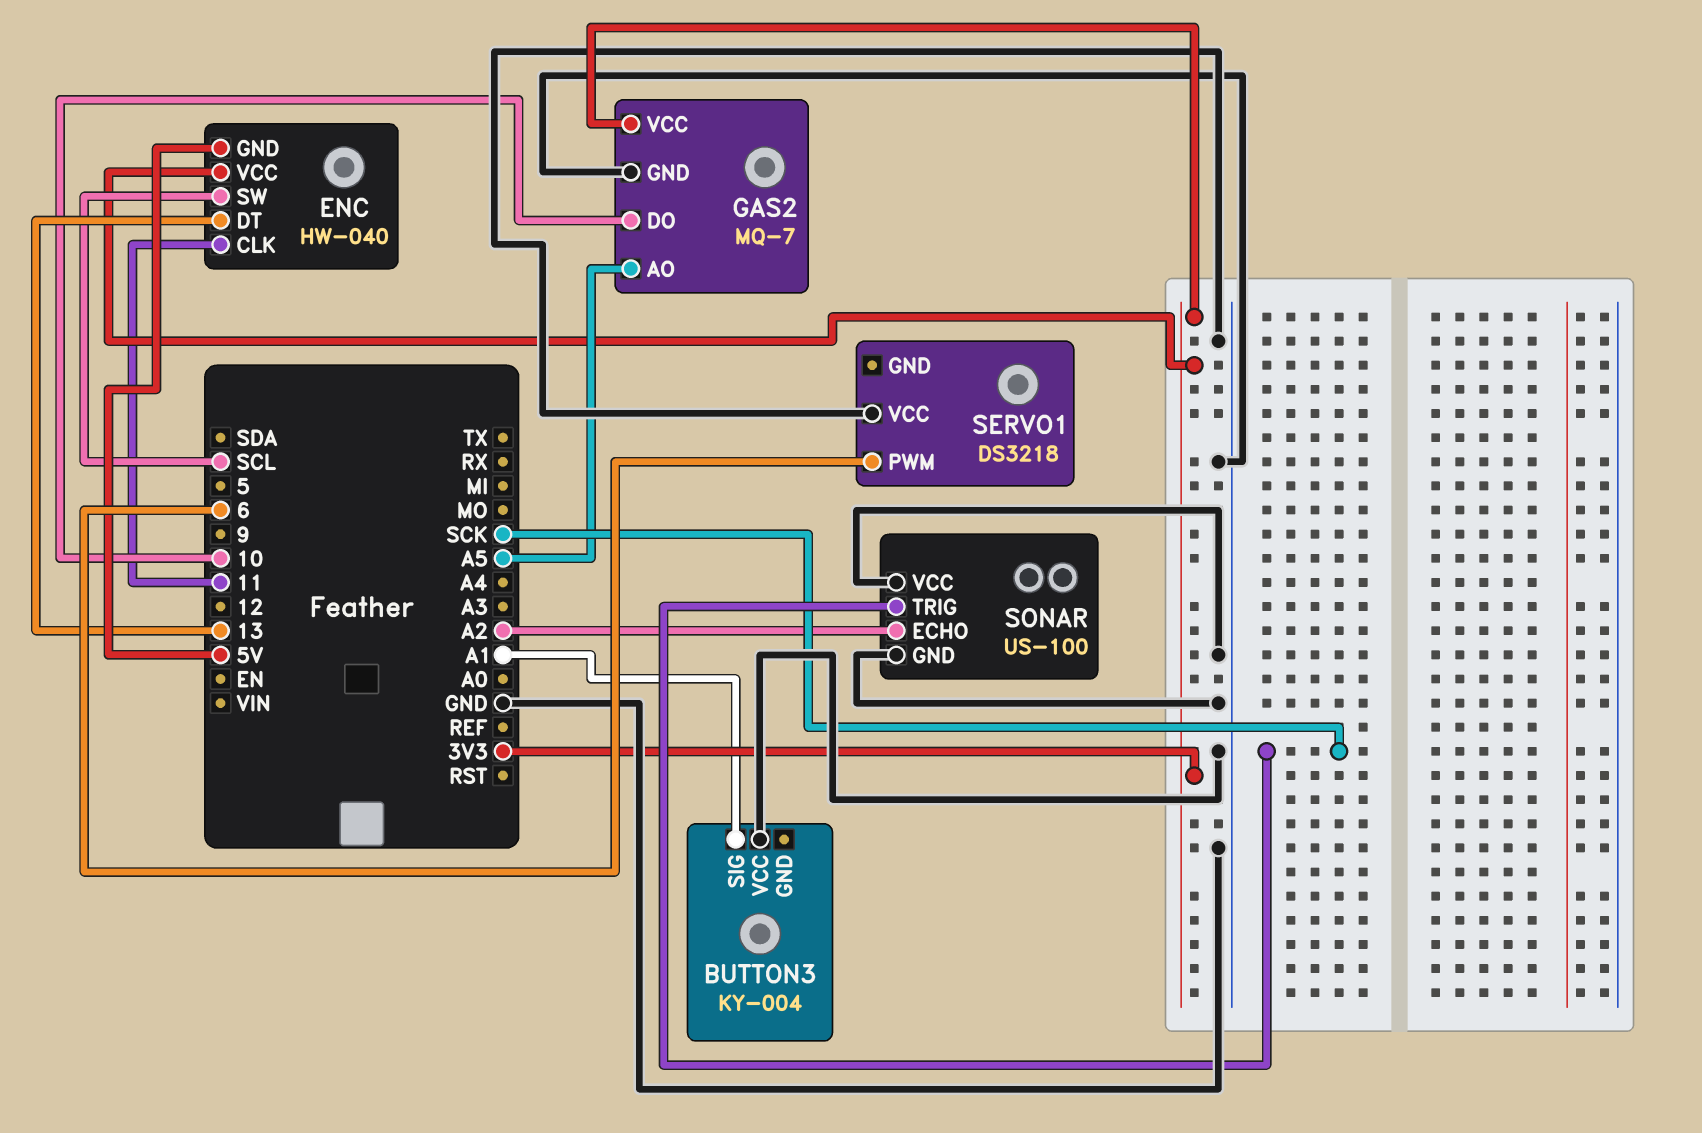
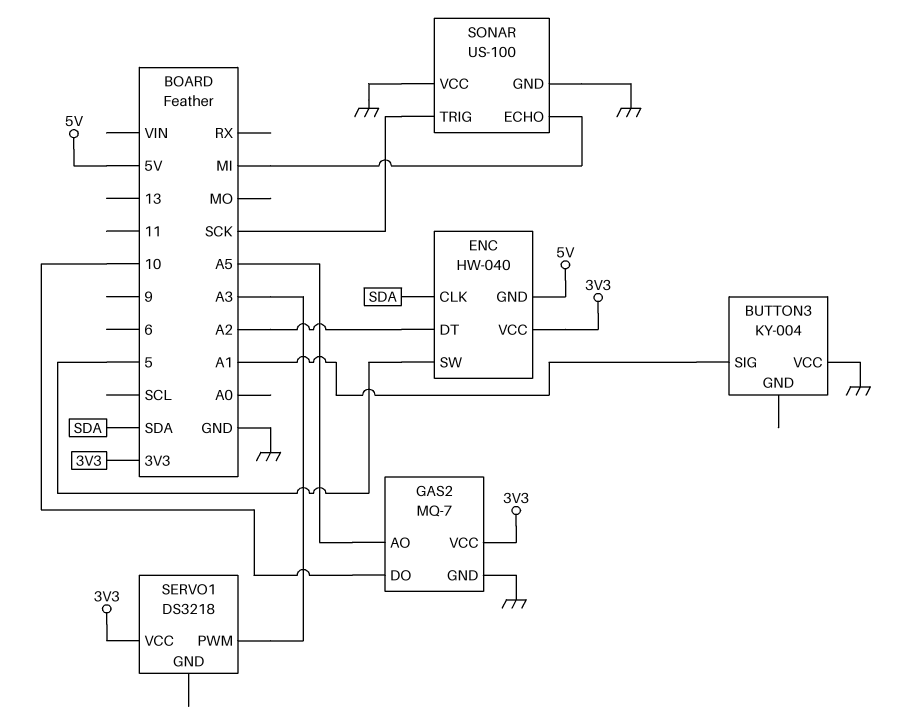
ENC pin CLK: 11 -> SDA
ENC pin DT: 13 -> A2
ENC pin SW: SCL -> 5
SERVO1 pin PWM: 6 -> A3
SERVO1 pin VCC: GND -> 3V3
SONAR pin ECHO: A2 -> MI

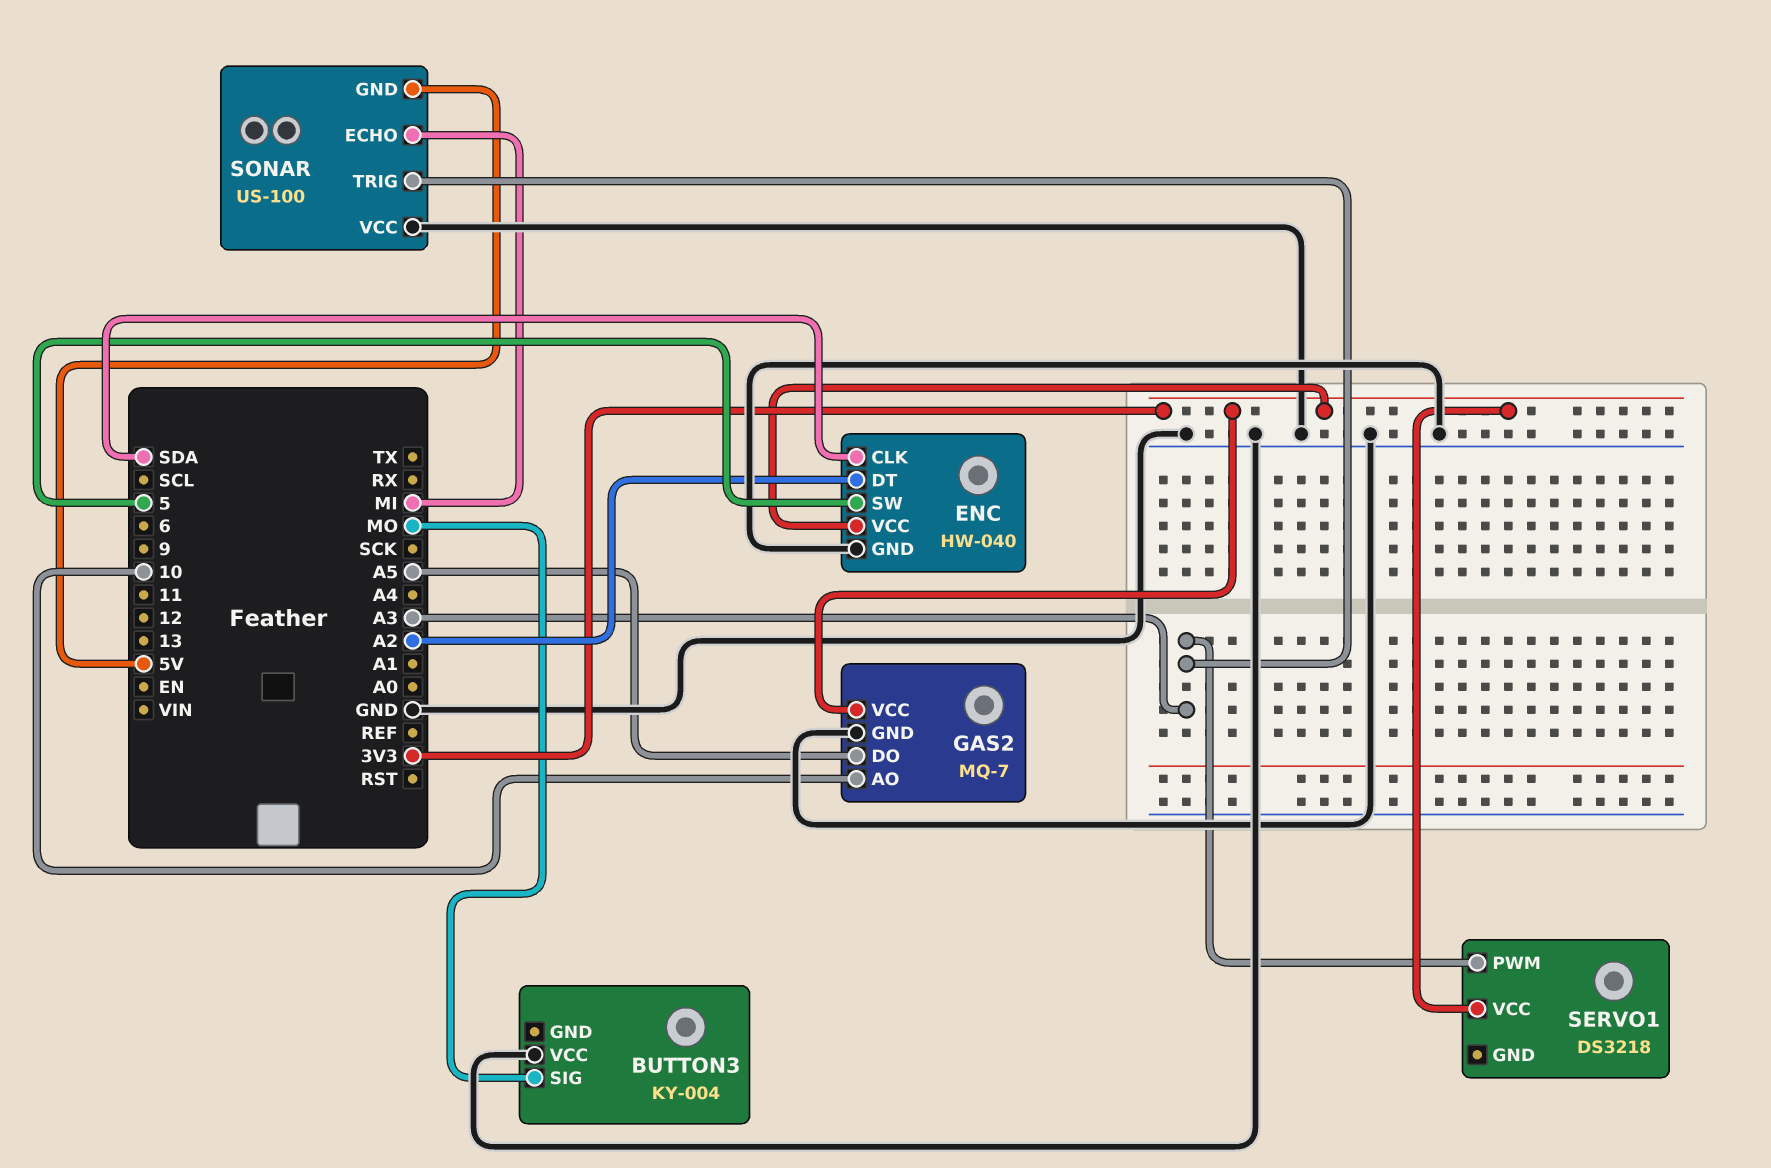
BUTTON3 pin SIG: A1 -> MO
ENC pin GND: 5V -> GND
GAS2 pin AO: A5 -> 10
GAS2 pin DO: 10 -> A5
SONAR pin GND: GND -> 5V
SONAR pin TRIG: SCK -> A3

